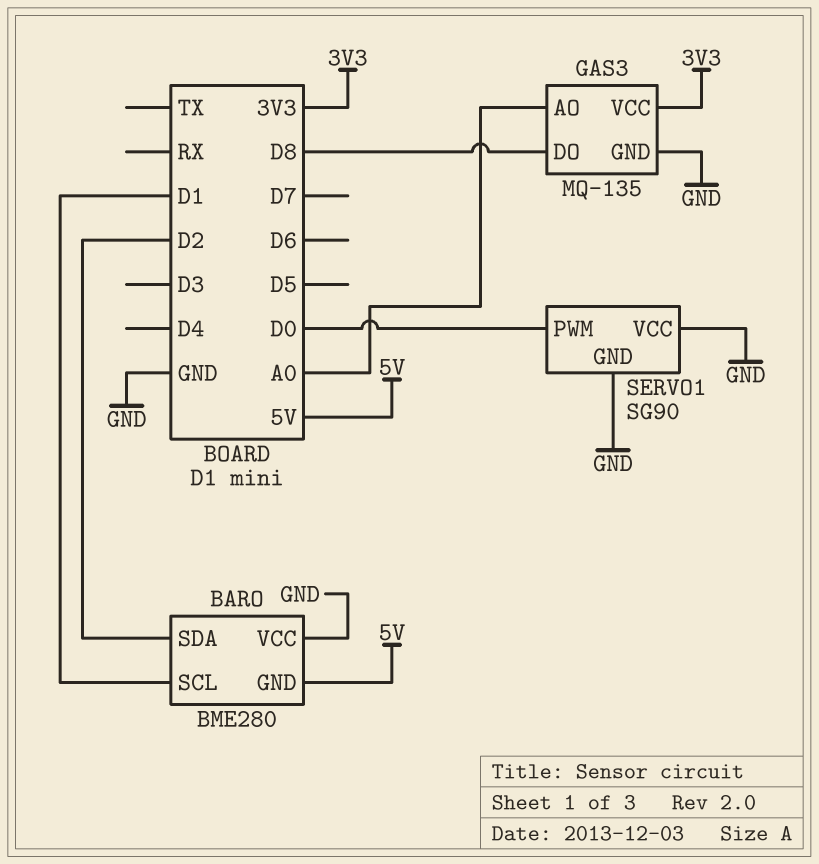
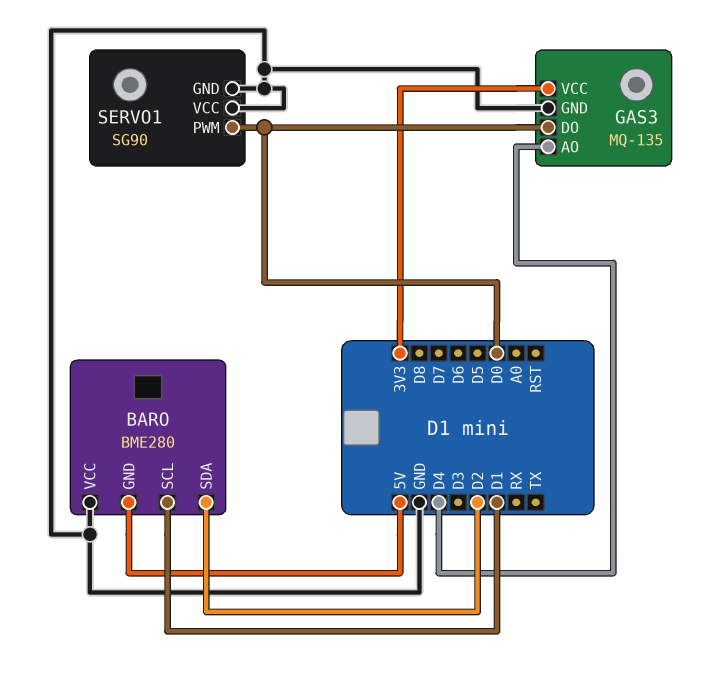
GAS3 pin AO: A0 -> D4
GAS3 pin DO: D8 -> D0

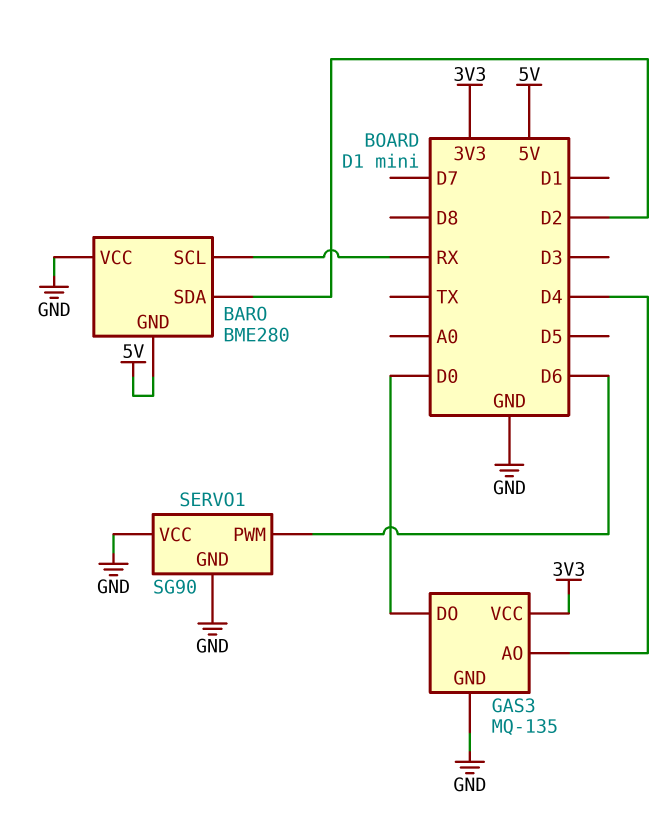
BARO pin SCL: D1 -> RX
SERVO1 pin PWM: D0 -> D6

